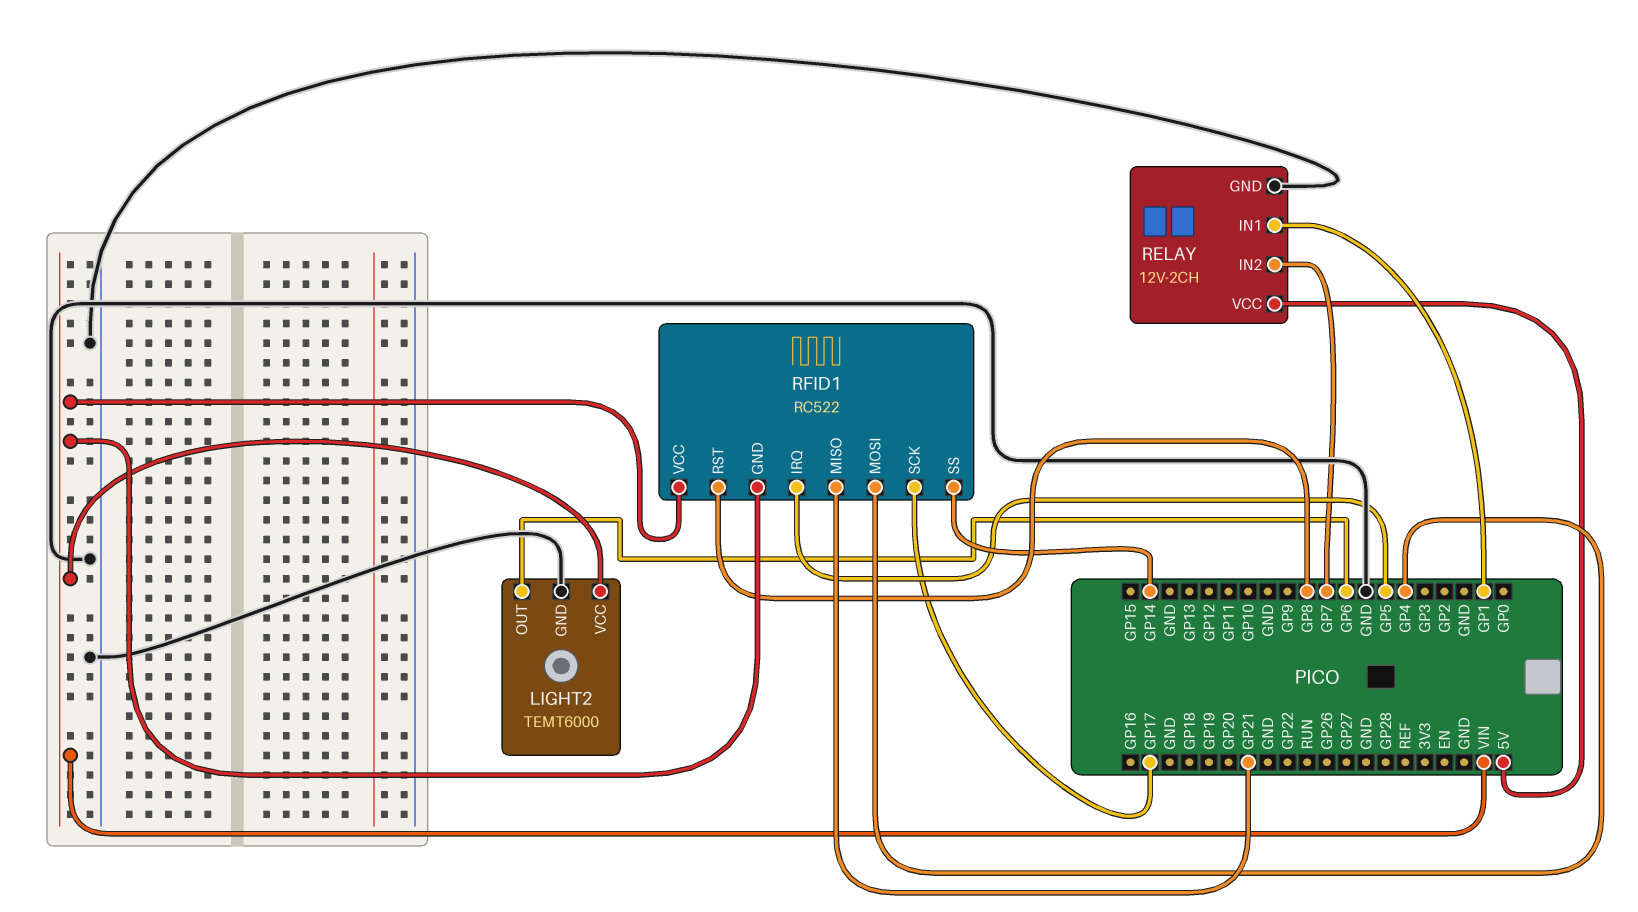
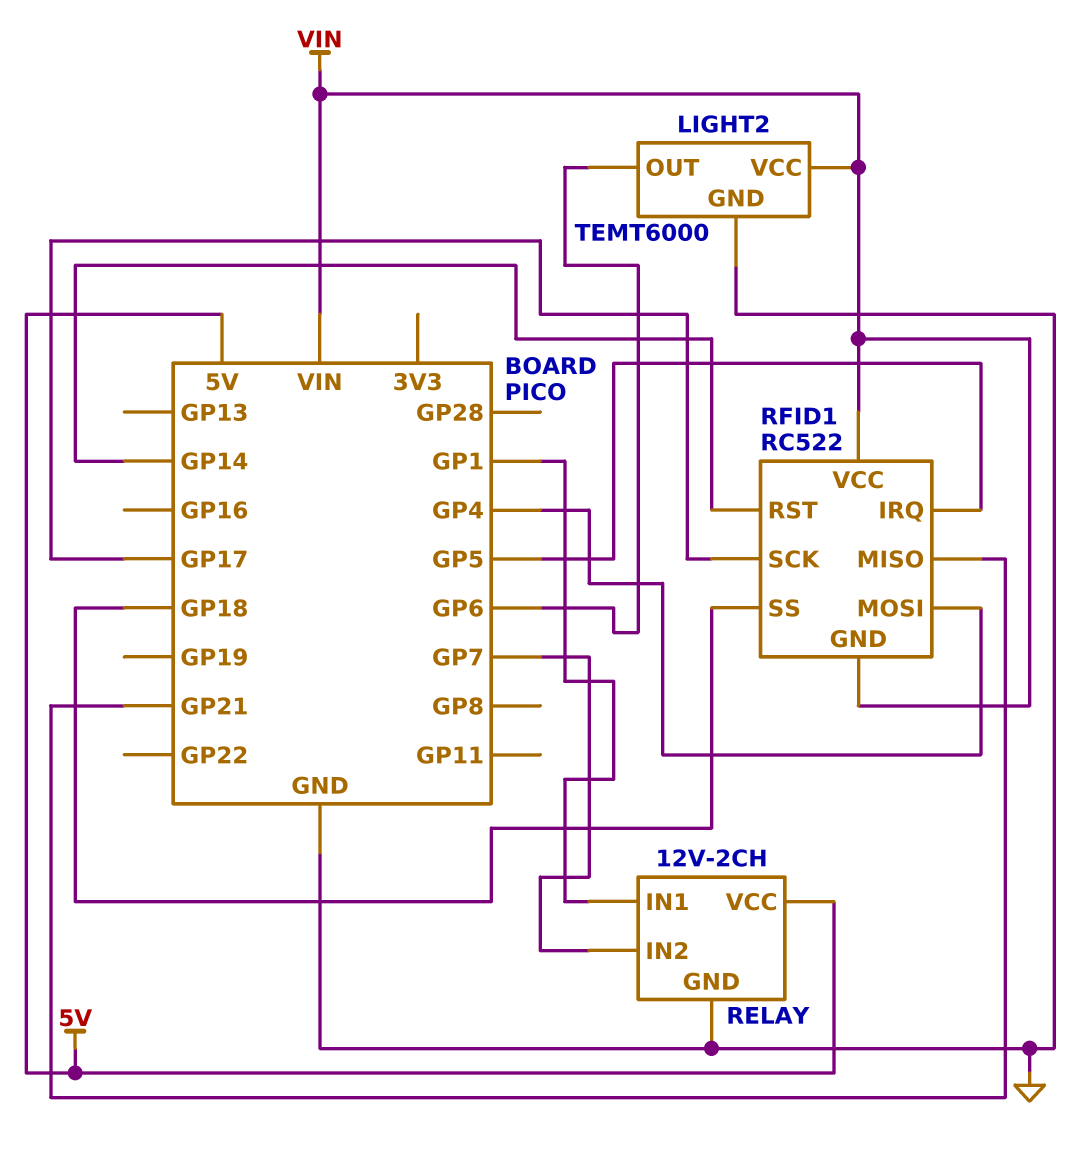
RFID1 pin RST: GP8 -> GP14
RFID1 pin SS: GP14 -> GP18

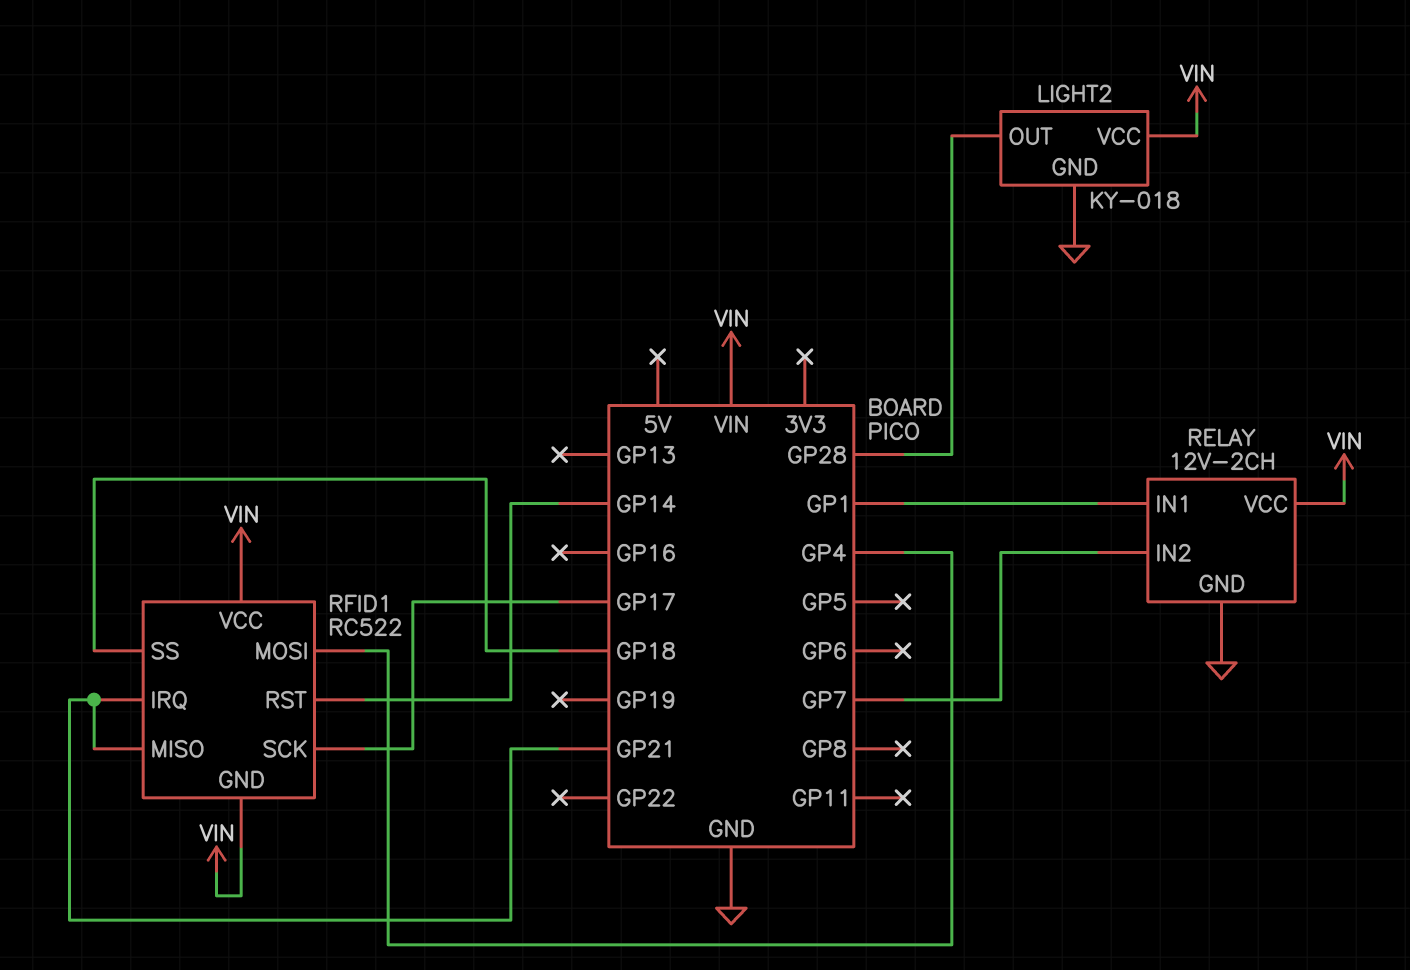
LIGHT2: TEMT6000 -> KY-018
LIGHT2 pin OUT: GP6 -> GP28
RELAY pin VCC: 5V -> VIN
RFID1 pin IRQ: GP5 -> GP21

